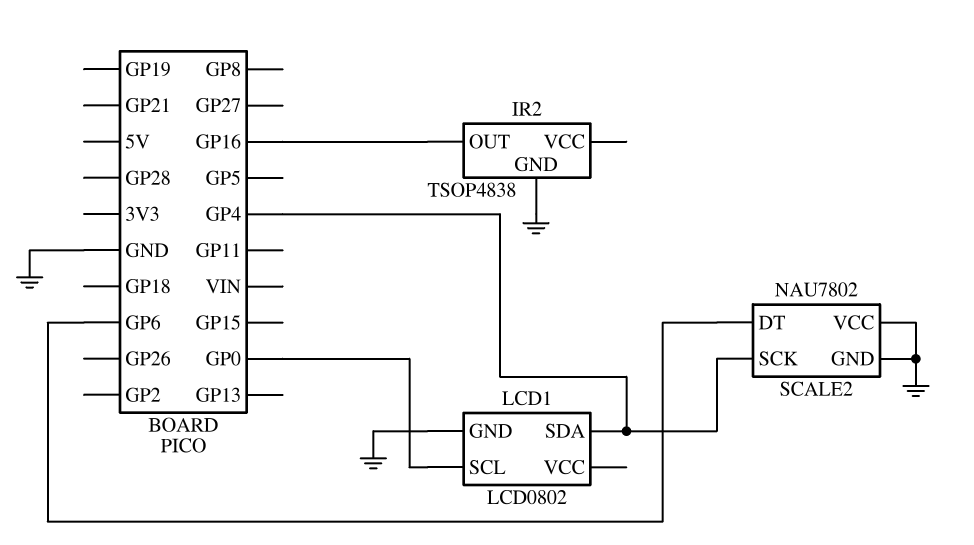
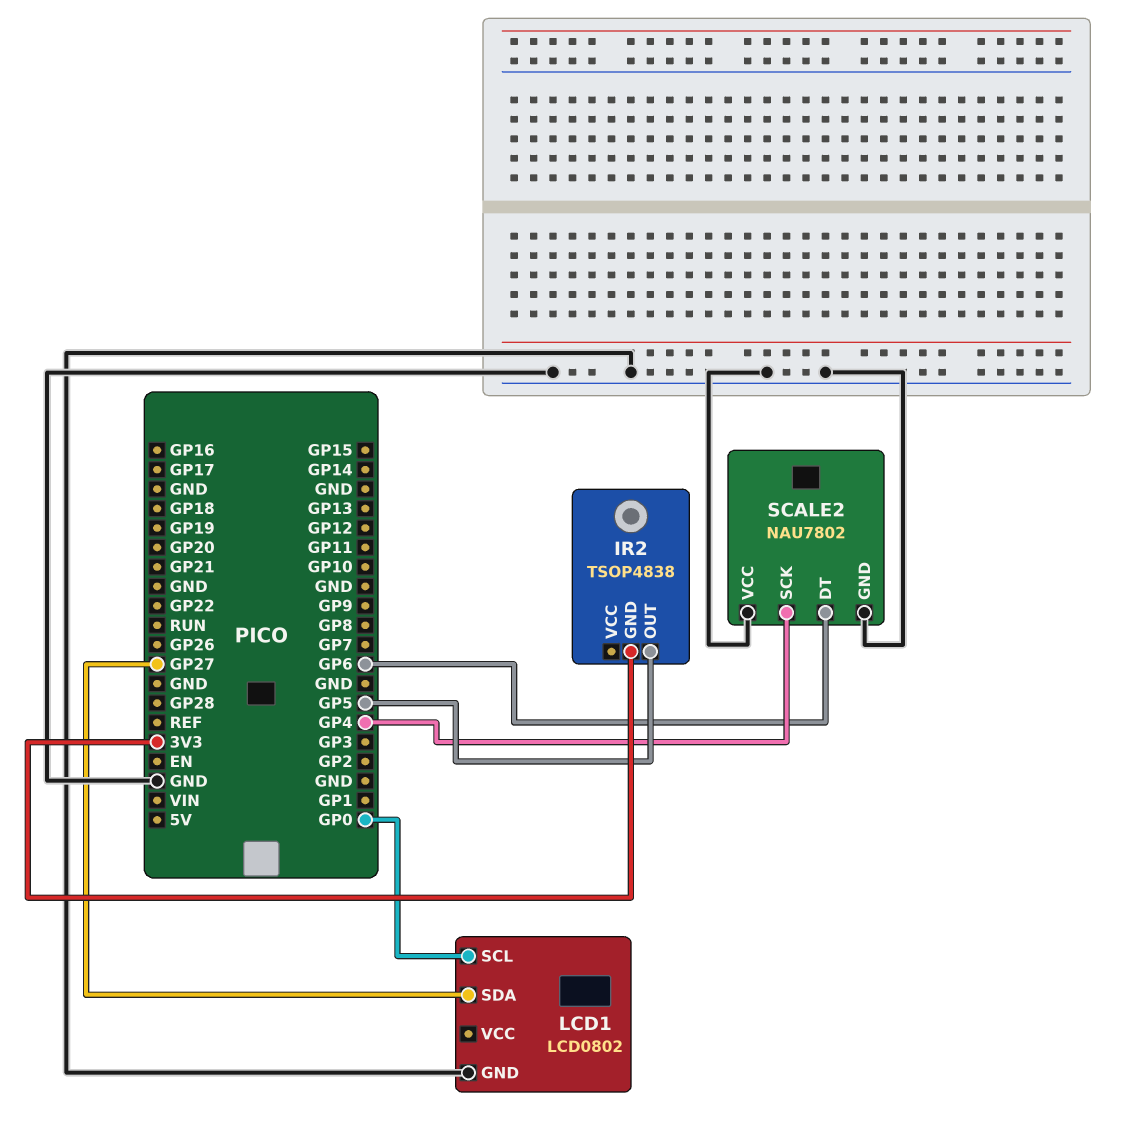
IR2 pin GND: GND -> 3V3
IR2 pin OUT: GP16 -> GP5
LCD1 pin SDA: GP4 -> GP27

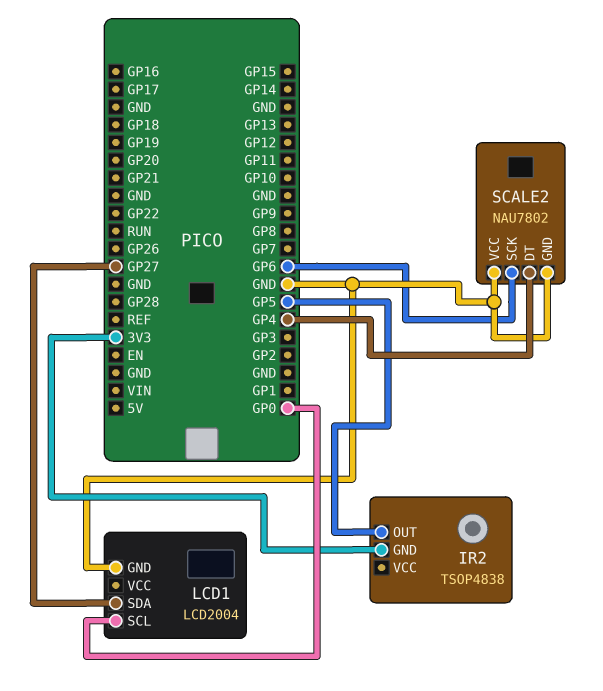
LCD1: LCD0802 -> LCD2004
SCALE2 pin DT: GP6 -> GP4
SCALE2 pin SCK: GP4 -> GP6

